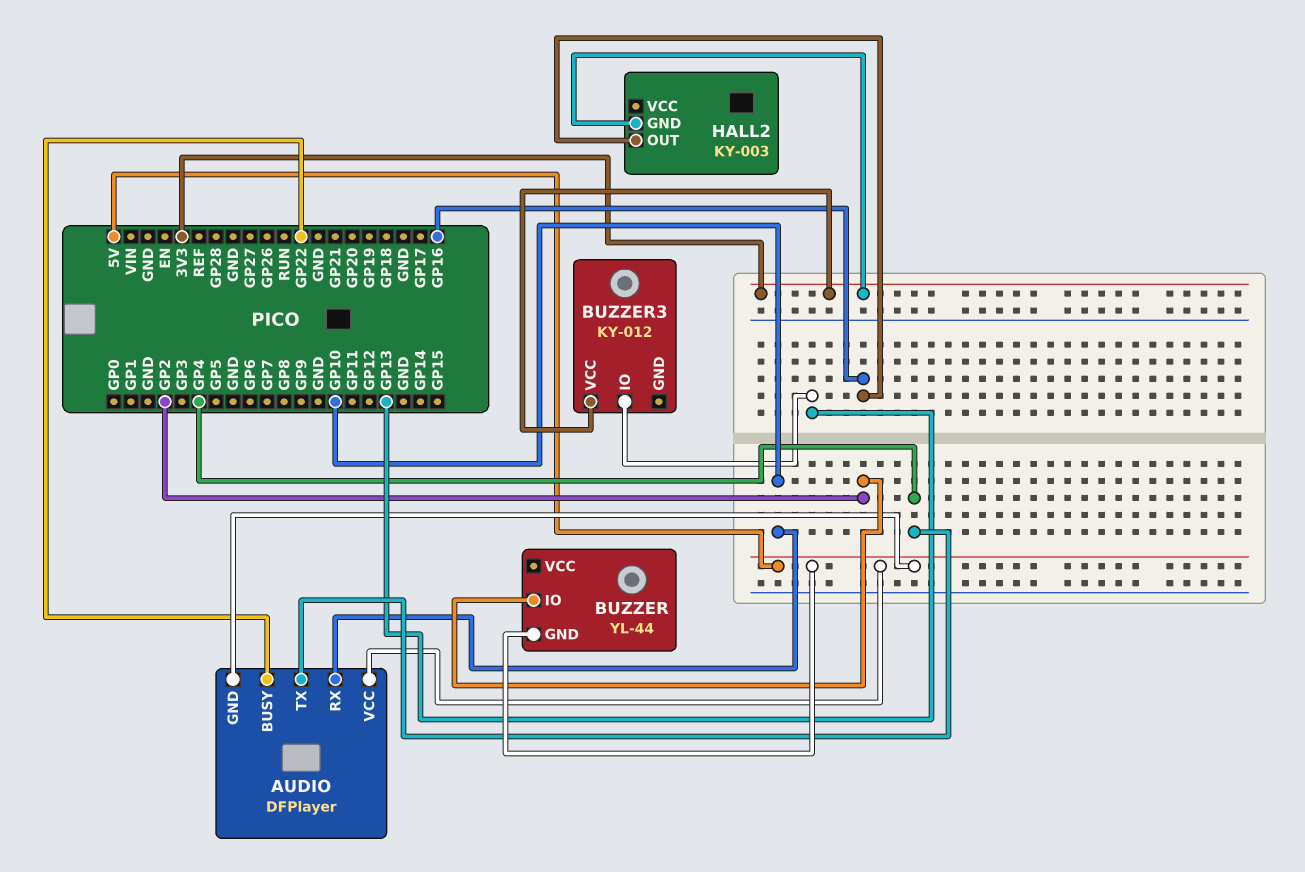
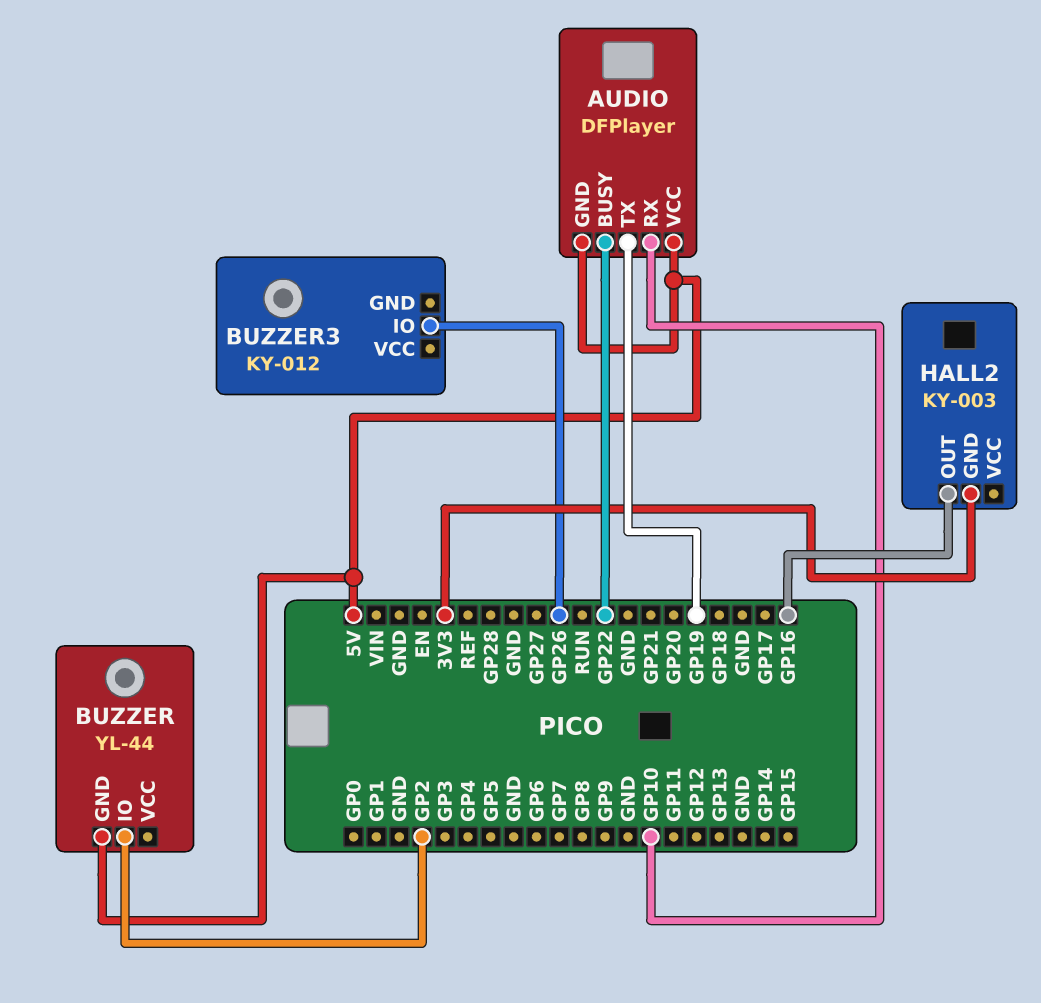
AUDIO pin TX: GP4 -> GP19
BUZZER3 pin IO: GP13 -> GP26
BUZZER3 pin VCC: 3V3 -> none

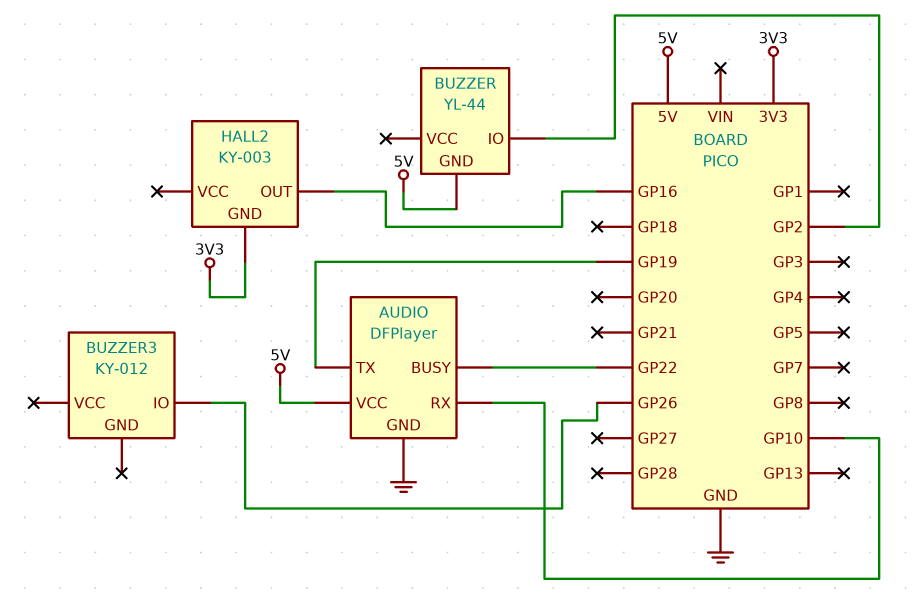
AUDIO pin GND: 5V -> GND

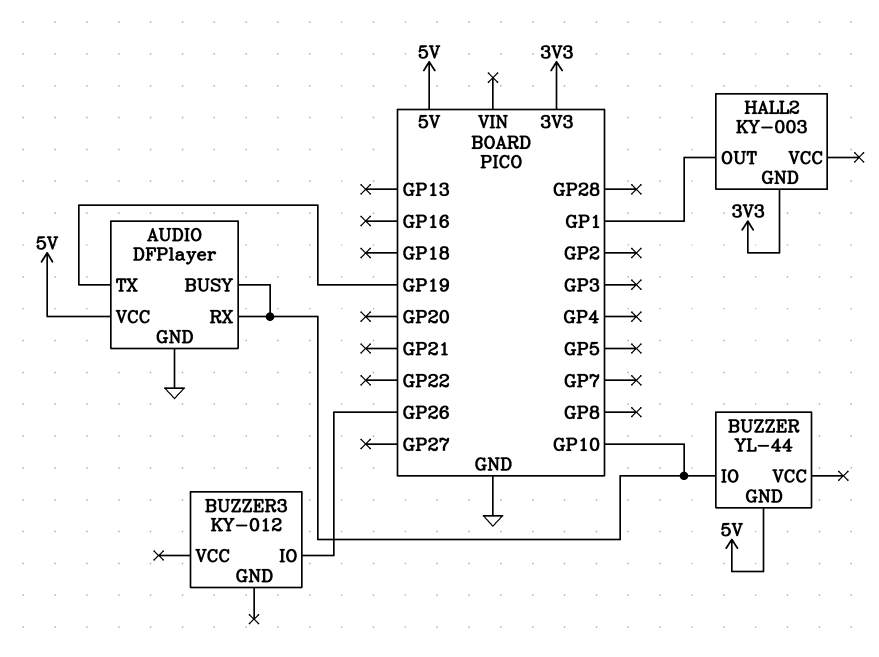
AUDIO pin BUSY: GP22 -> GP10
BUZZER pin IO: GP2 -> GP10
HALL2 pin OUT: GP16 -> GP1

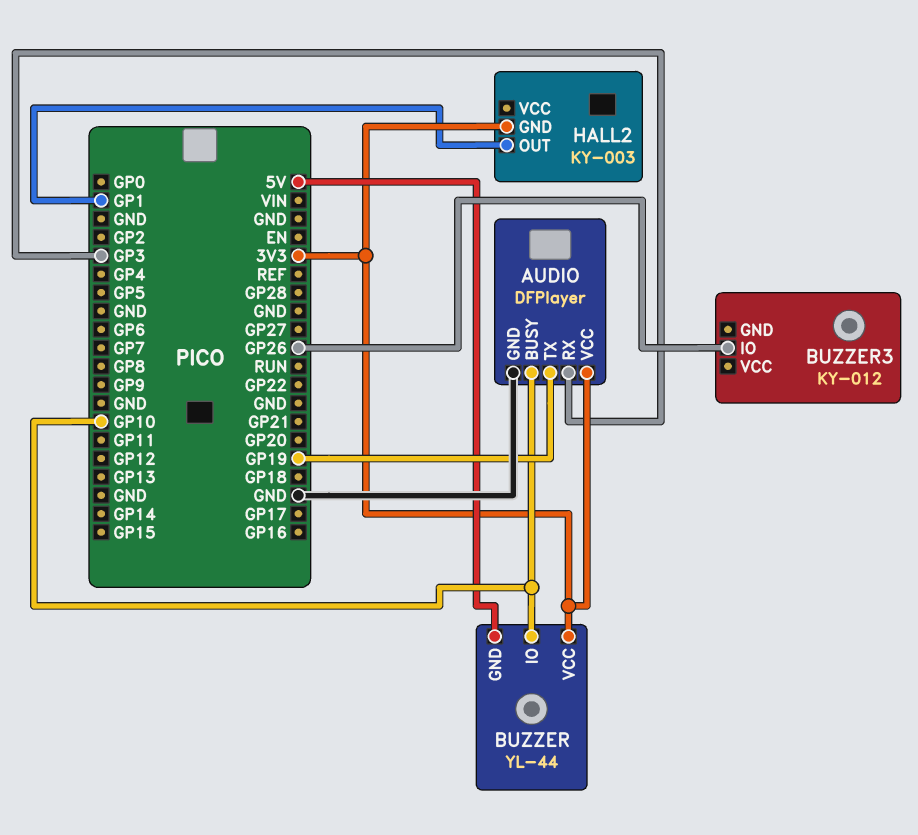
AUDIO pin RX: GP10 -> GP3
AUDIO pin VCC: 5V -> 3V3
BUZZER pin VCC: none -> 3V3

